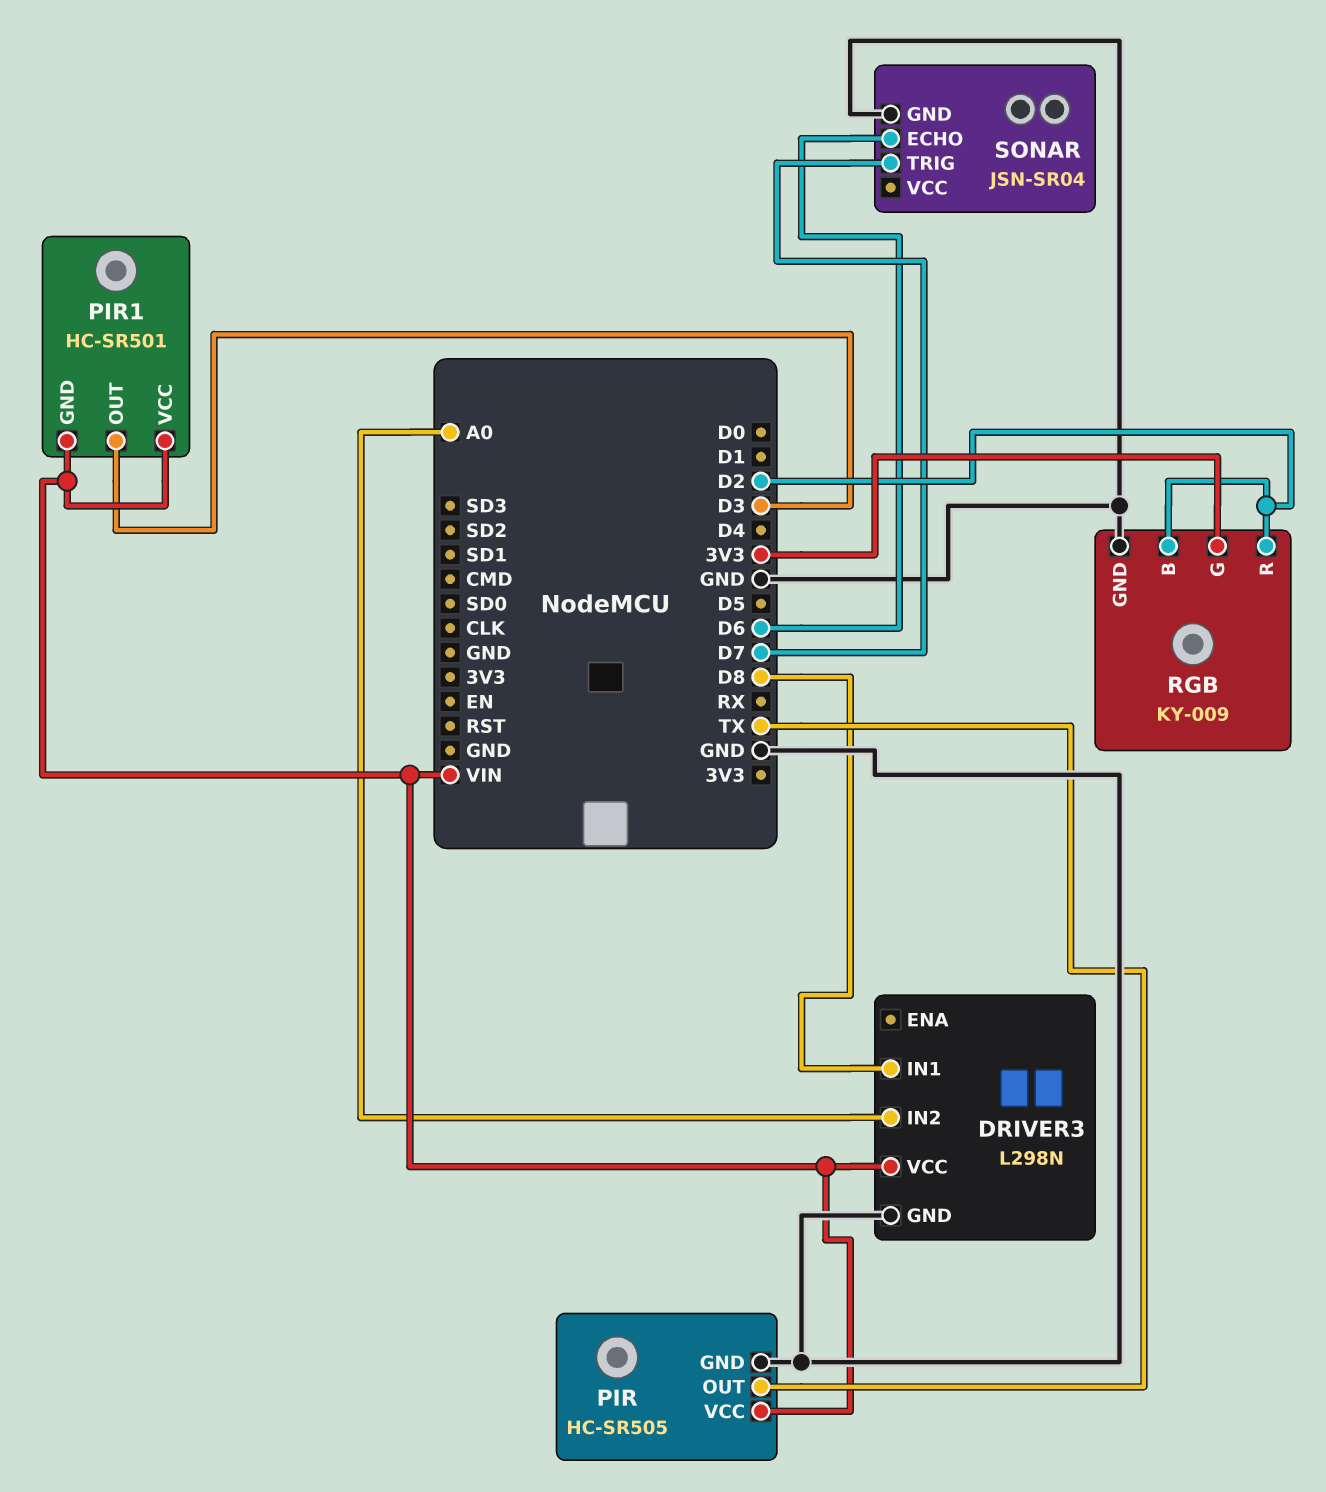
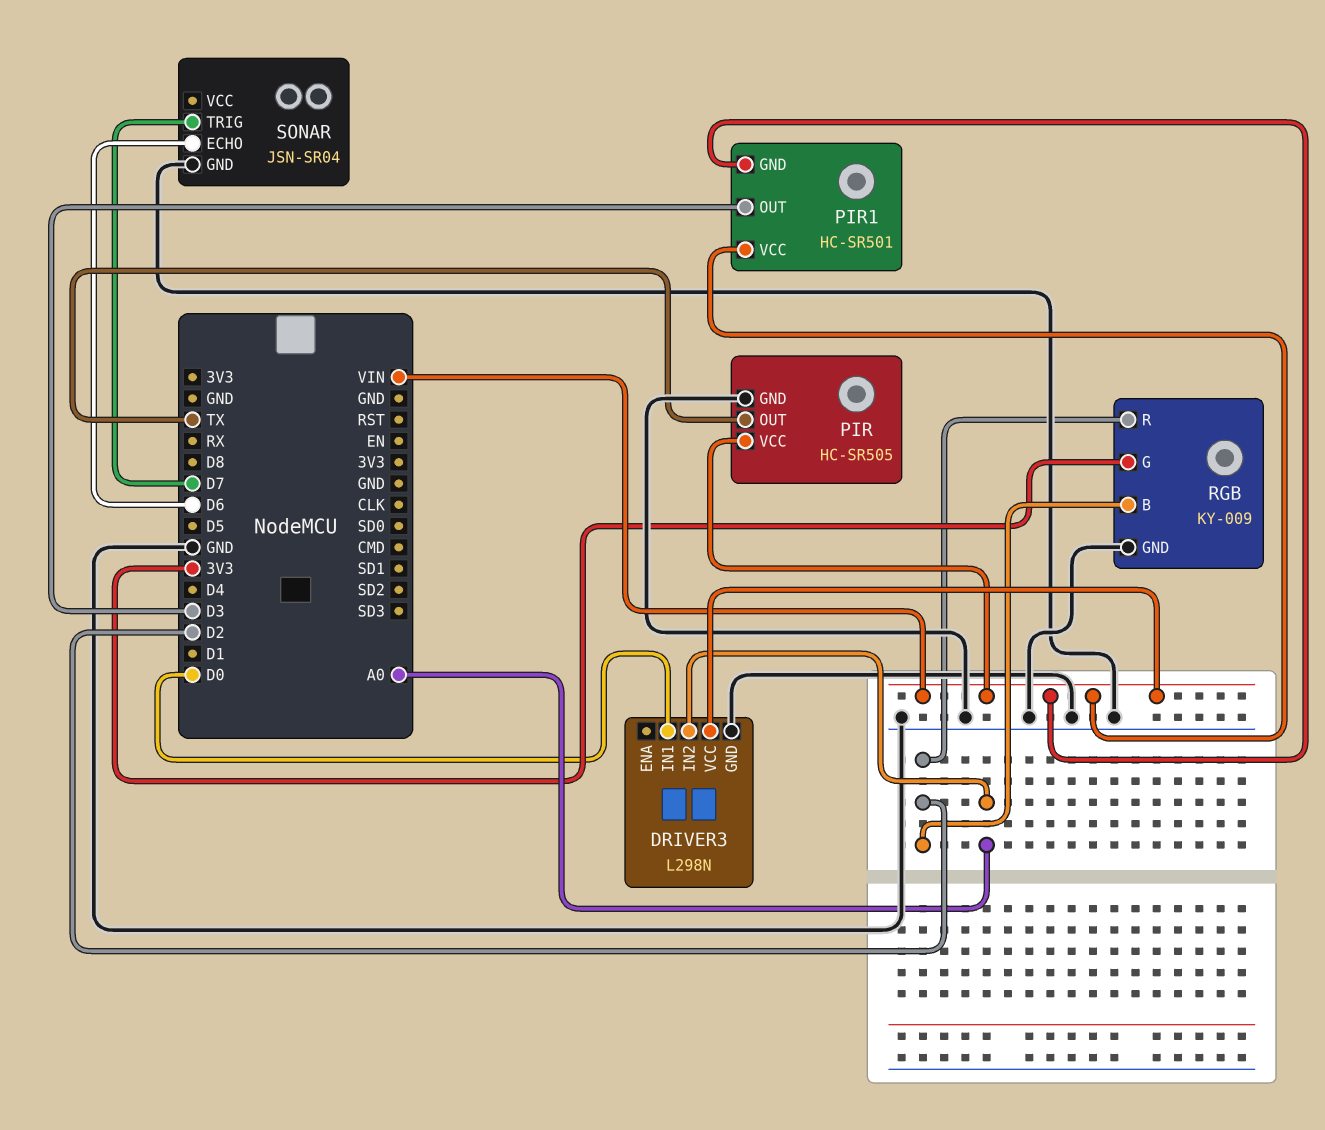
DRIVER3 pin IN1: D8 -> D0

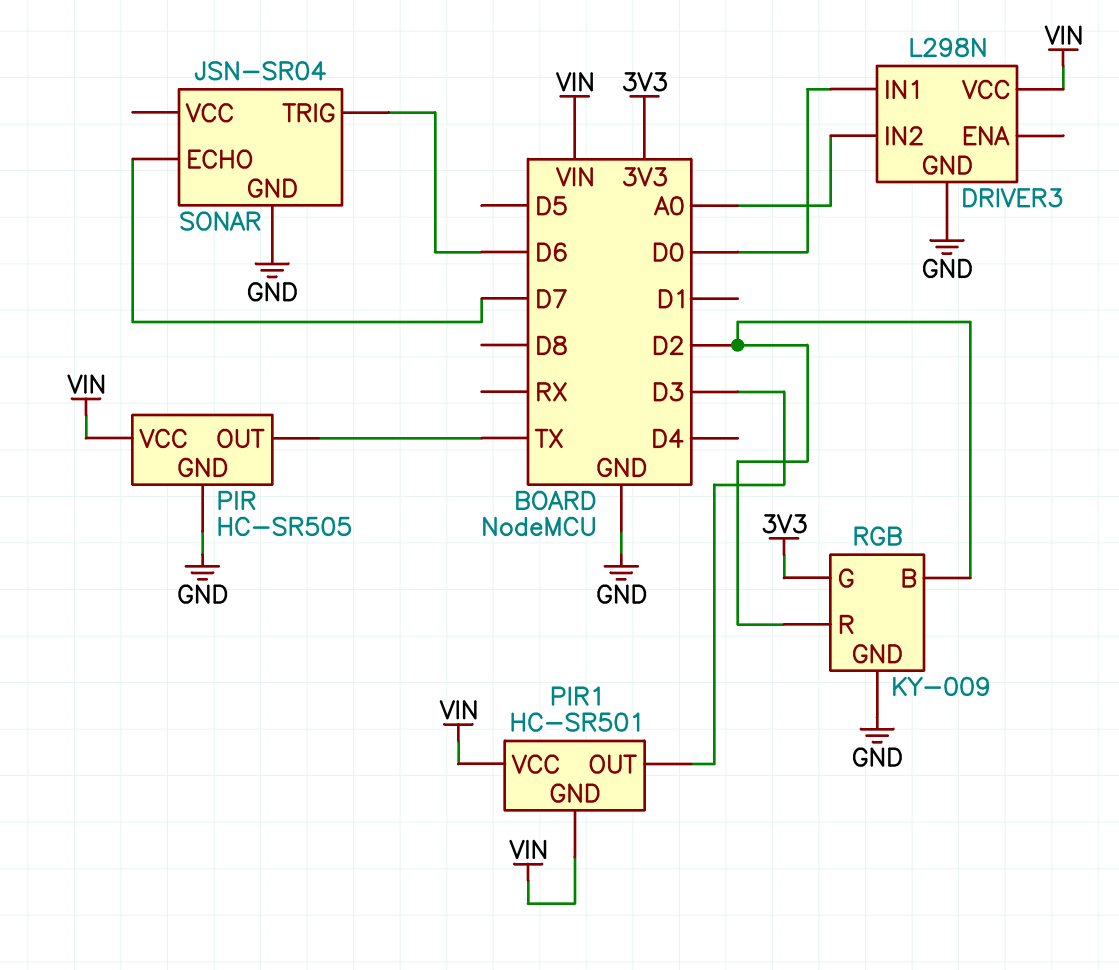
SONAR pin ECHO: D6 -> D7
SONAR pin TRIG: D7 -> D6

